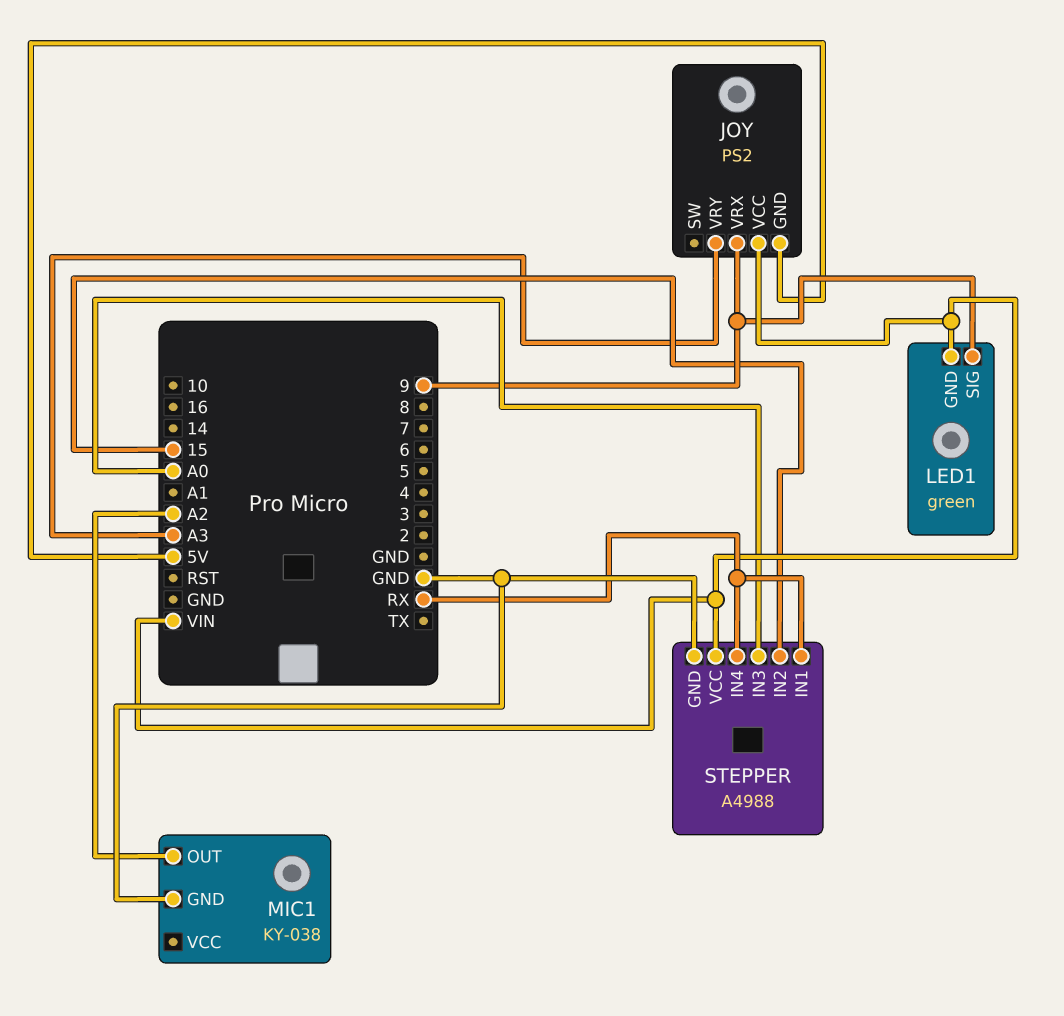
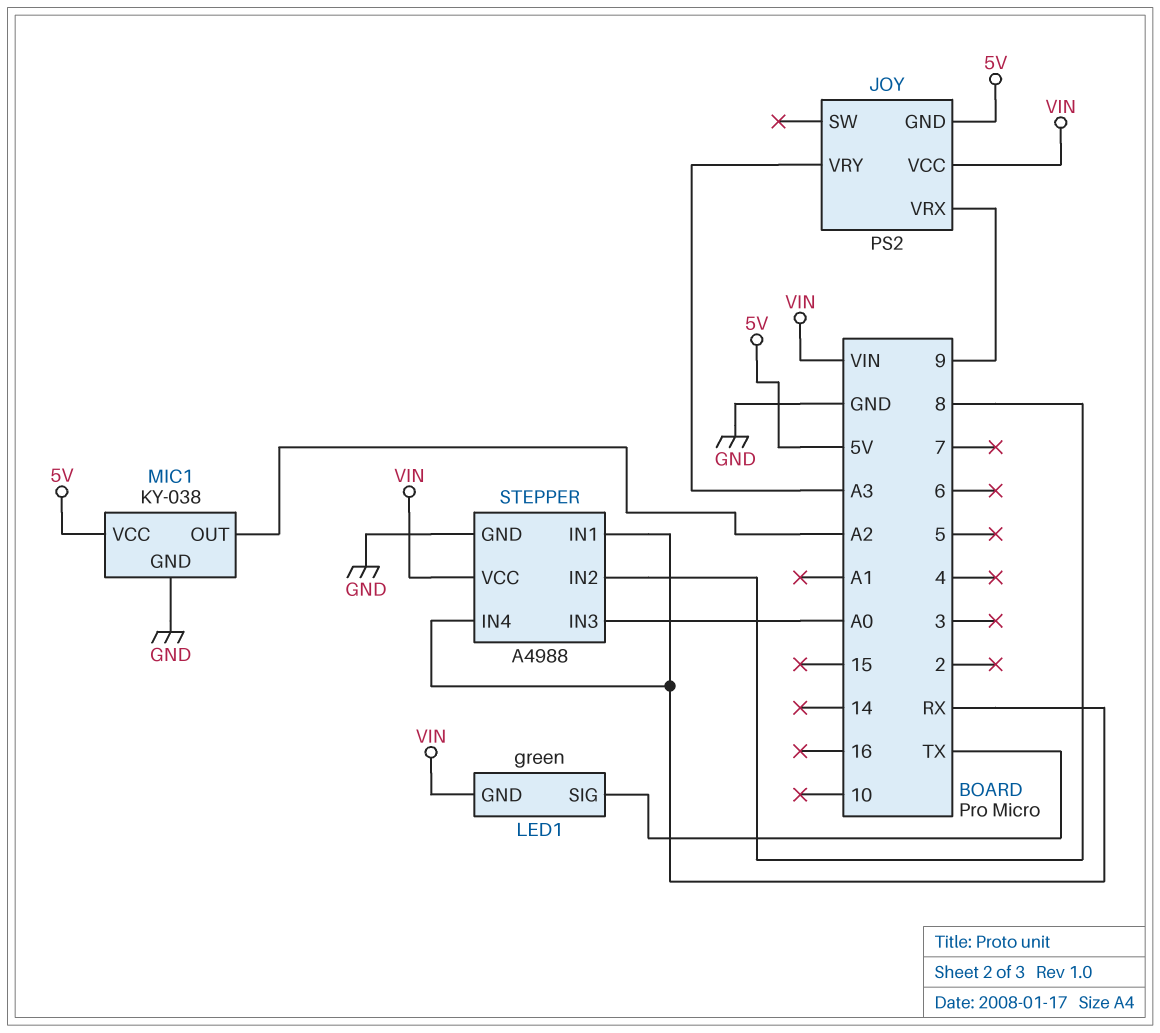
LED1 pin SIG: 9 -> TX
MIC1 pin VCC: none -> 5V
STEPPER pin IN2: 15 -> 8

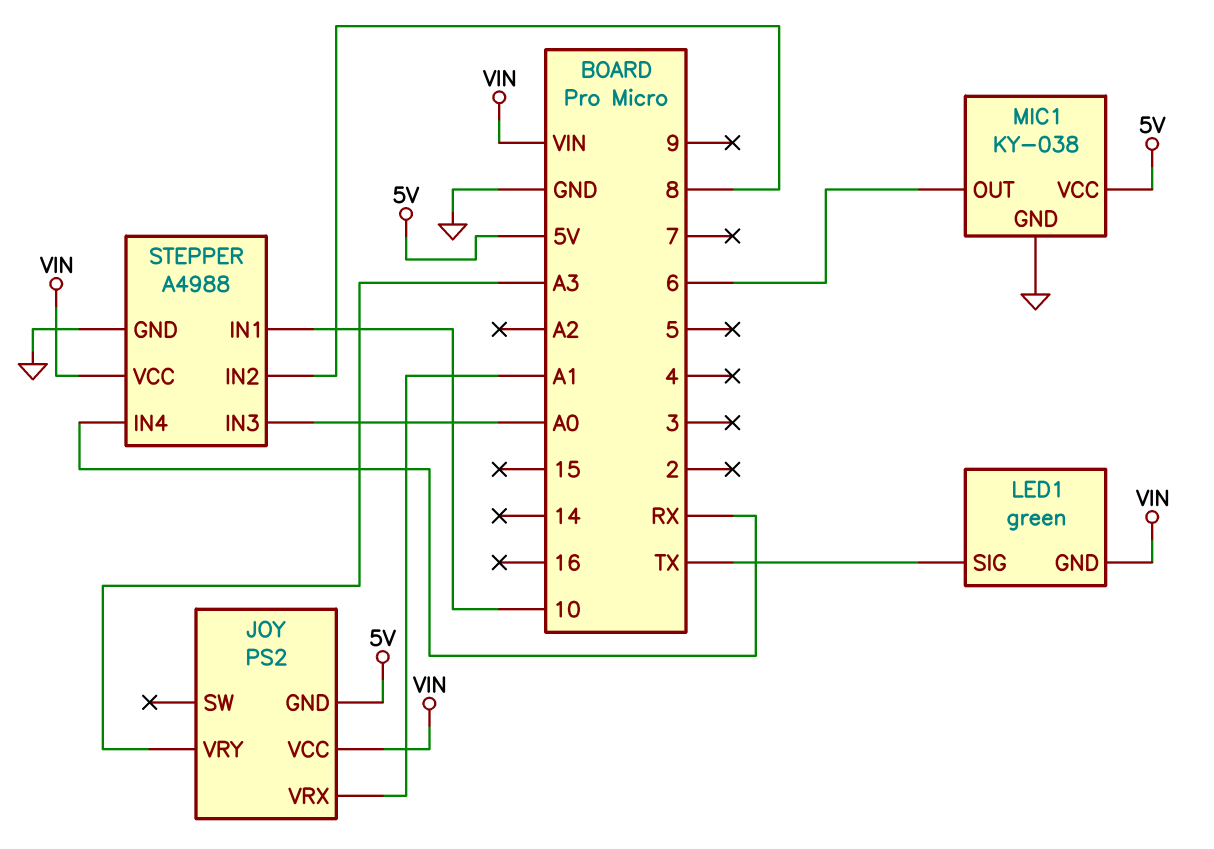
JOY pin VRX: 9 -> A1
MIC1 pin OUT: A2 -> 6
STEPPER pin IN1: RX -> 10

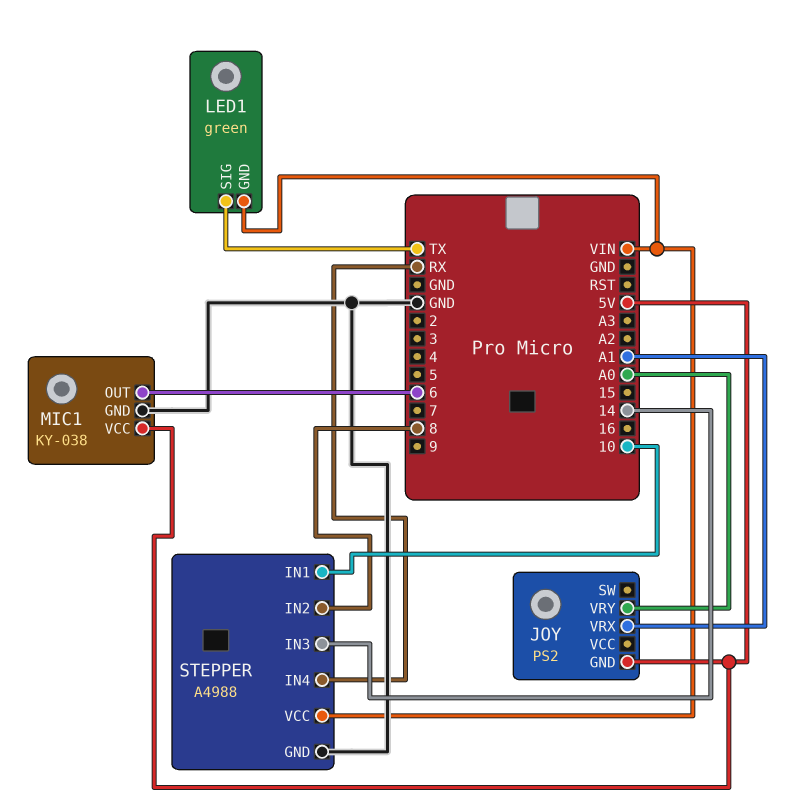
JOY pin VCC: VIN -> none
JOY pin VRY: A3 -> A0
STEPPER pin IN3: A0 -> 14

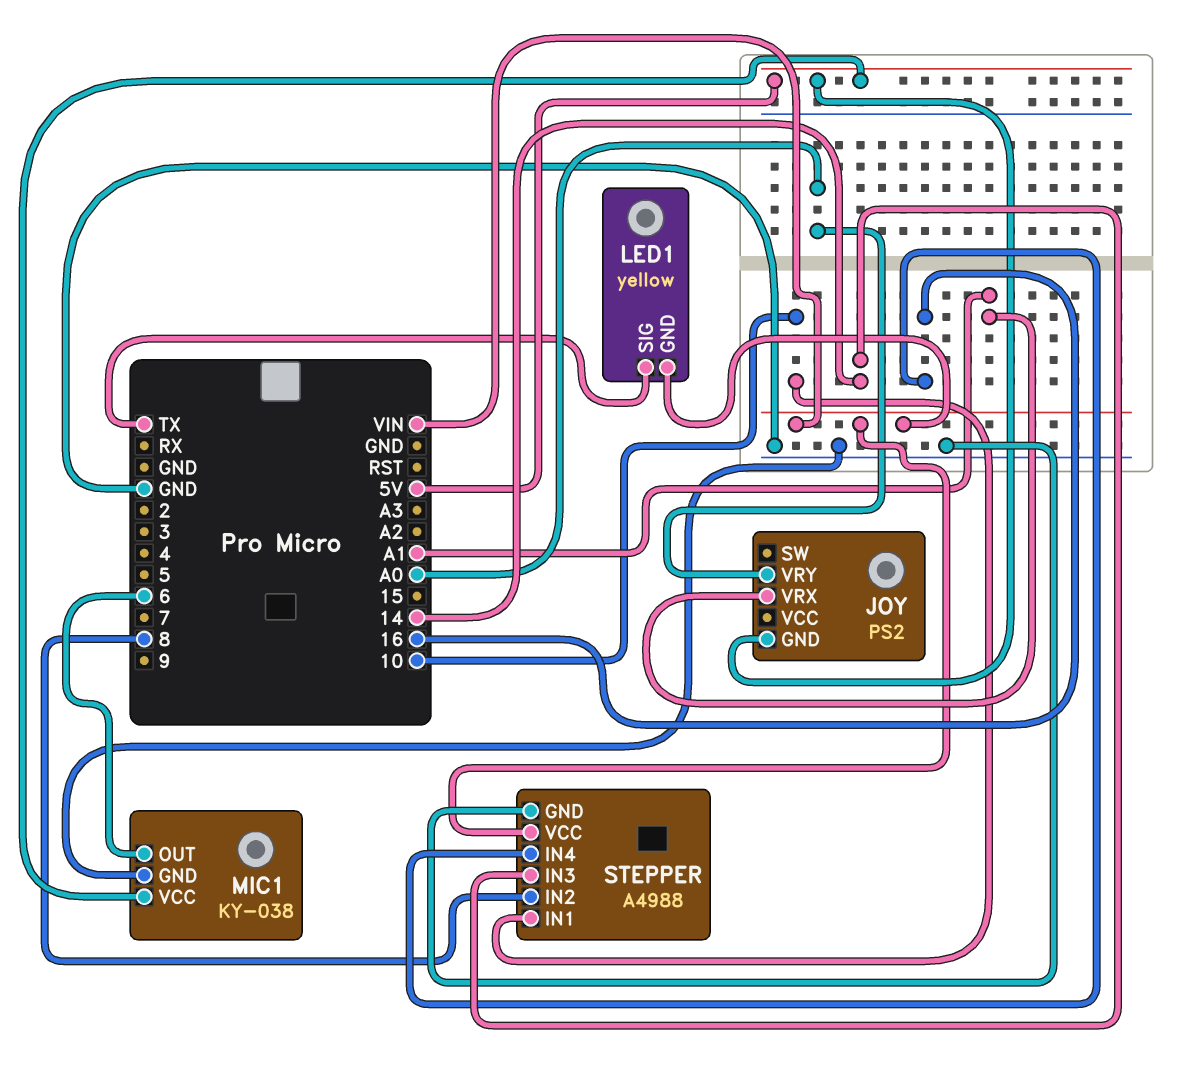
LED1: green -> yellow
STEPPER pin IN4: RX -> 16

